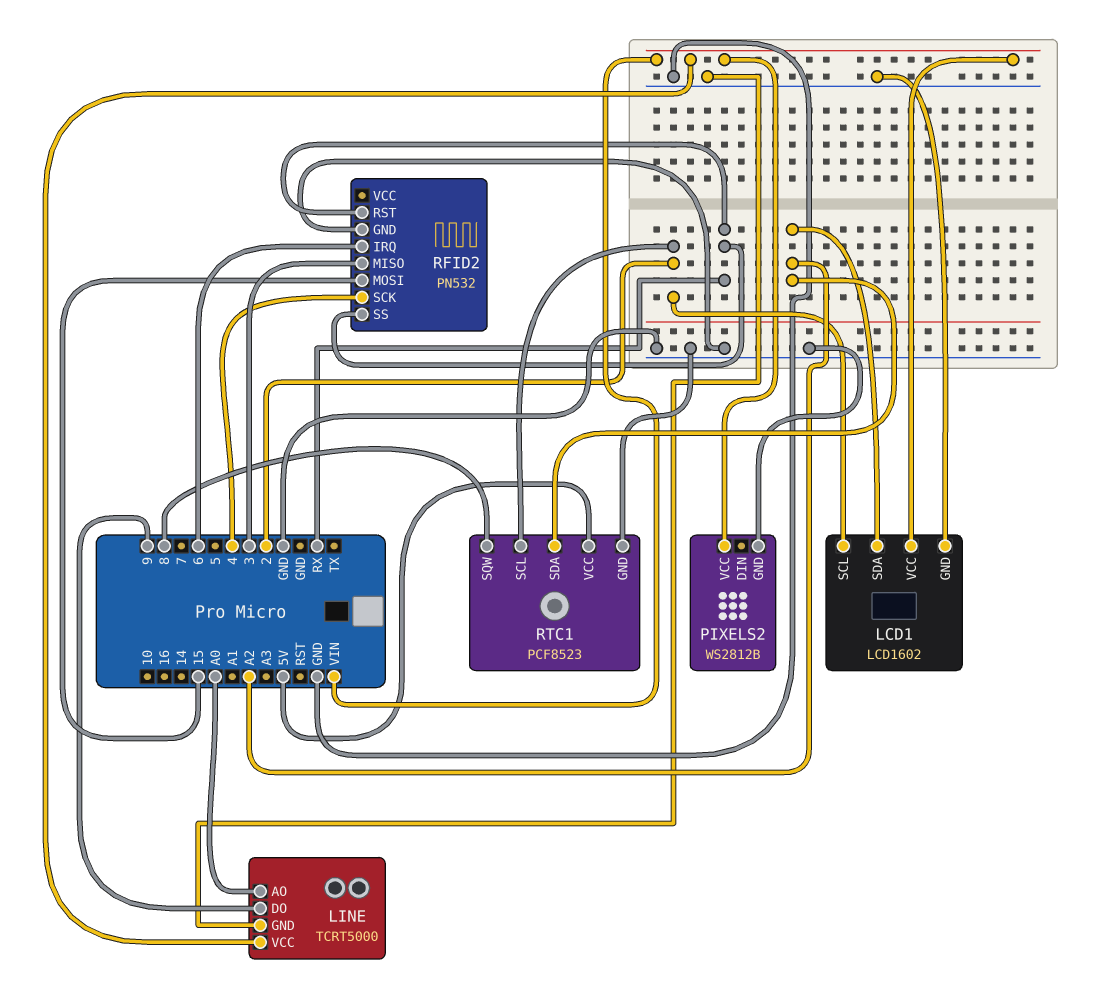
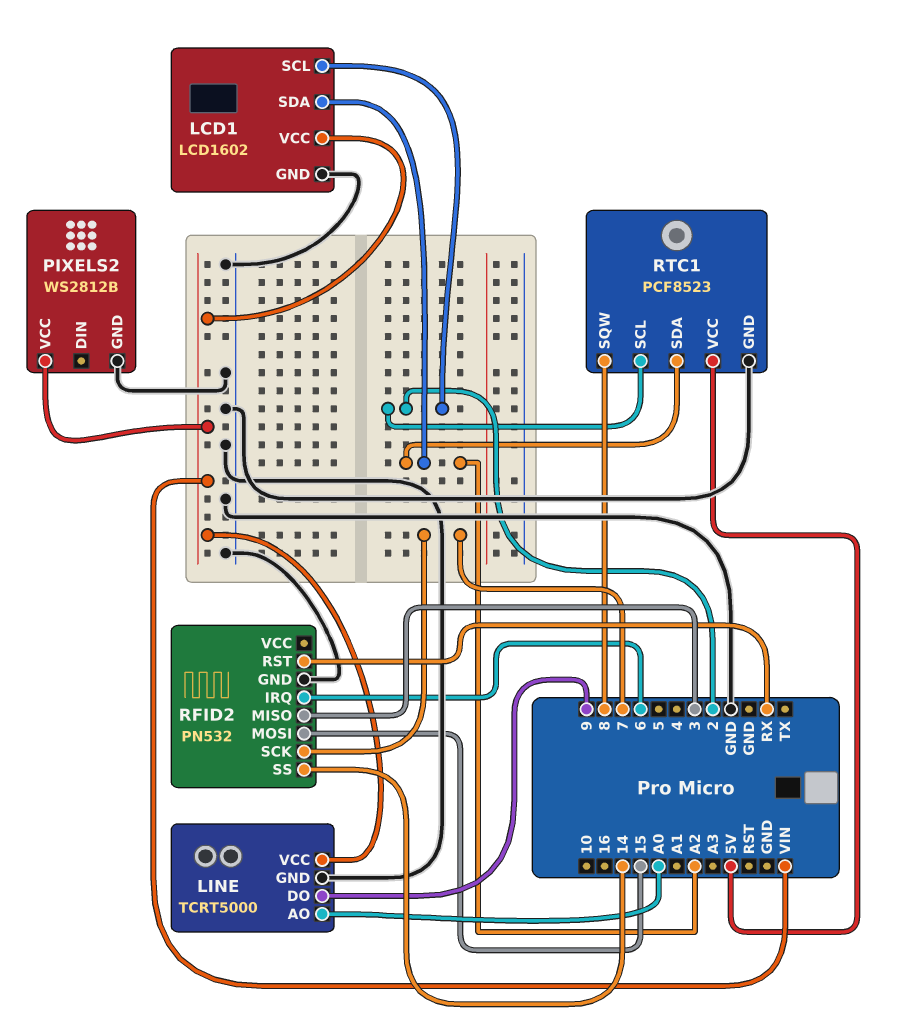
RFID2 pin SCK: 4 -> 7
RFID2 pin SS: RX -> 14

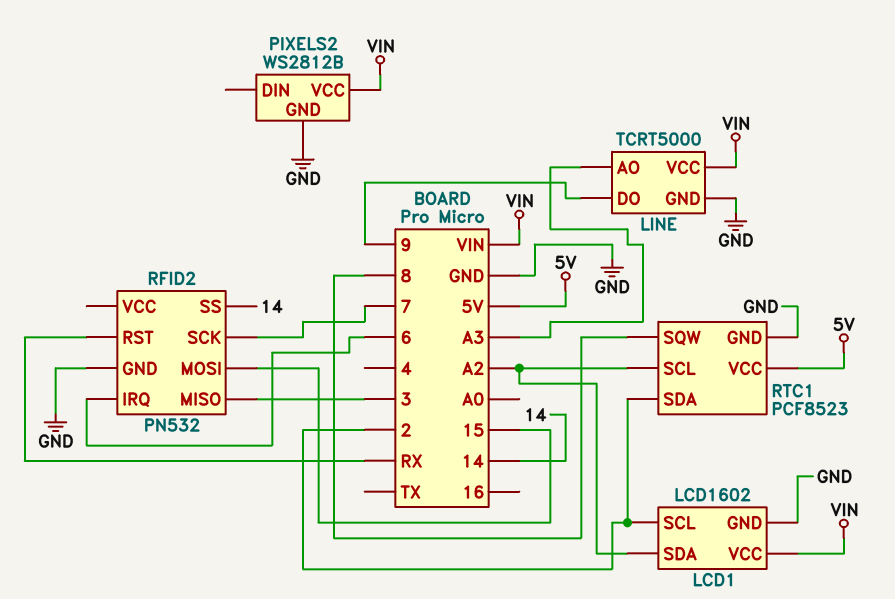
LINE pin AO: A0 -> A3
RTC1 pin SCL: 2 -> A2
RTC1 pin SDA: A2 -> 2

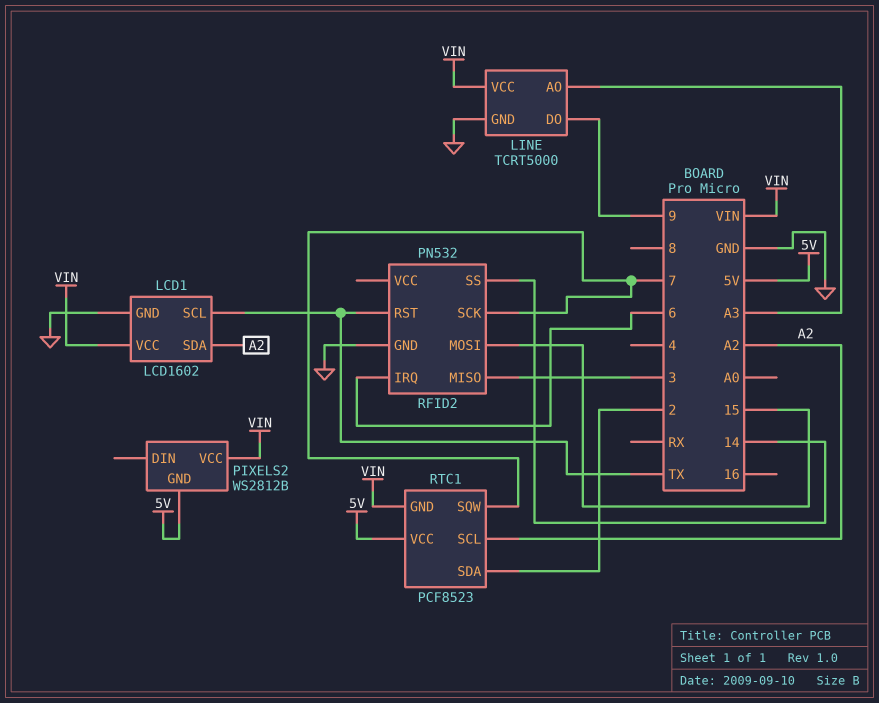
LCD1 pin SCL: 2 -> TX
PIXELS2 pin GND: GND -> 5V
RFID2 pin RST: RX -> TX
RTC1 pin GND: GND -> VIN
RTC1 pin SQW: 8 -> 7

